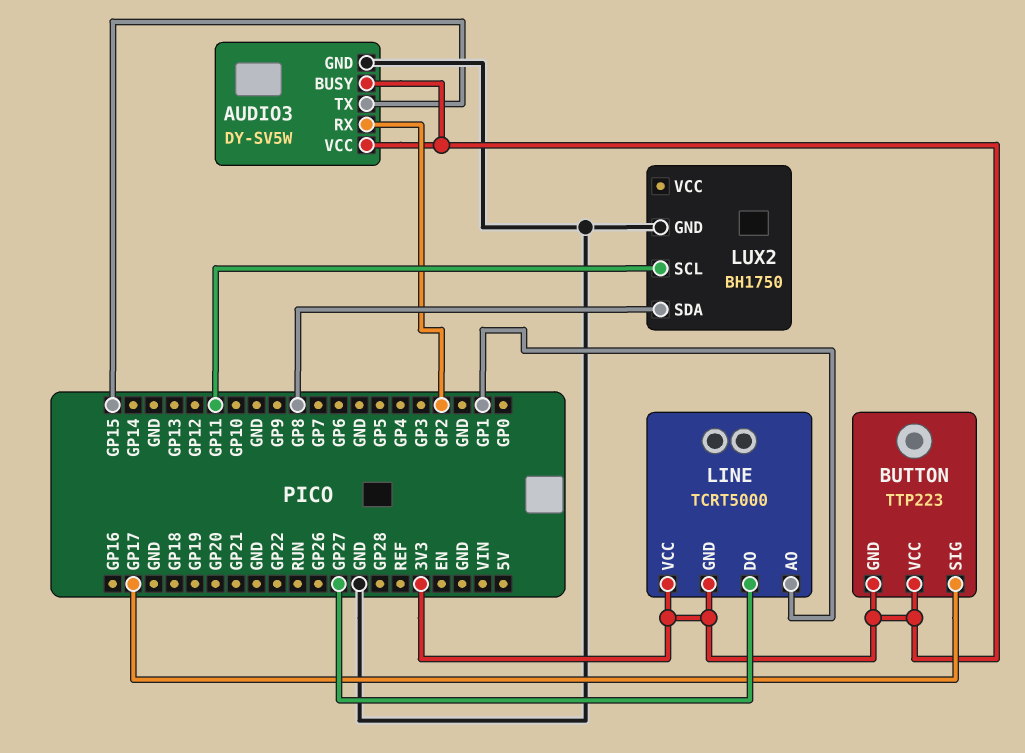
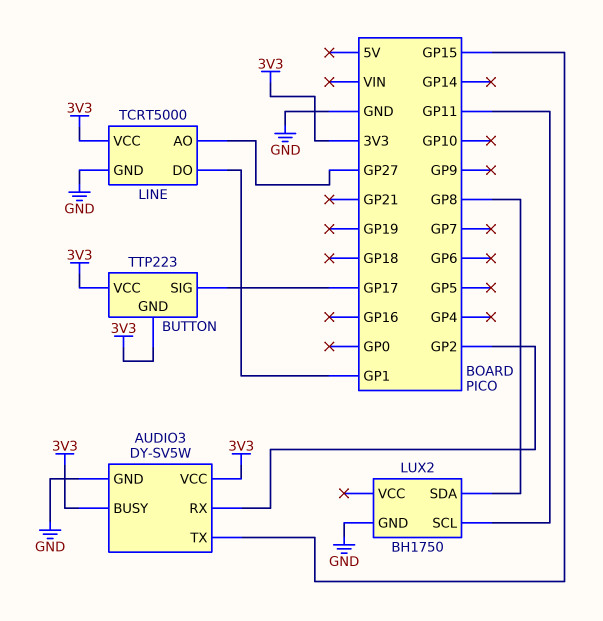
LINE pin AO: GP1 -> GP27
LINE pin DO: GP27 -> GP1
LINE pin GND: 3V3 -> GND

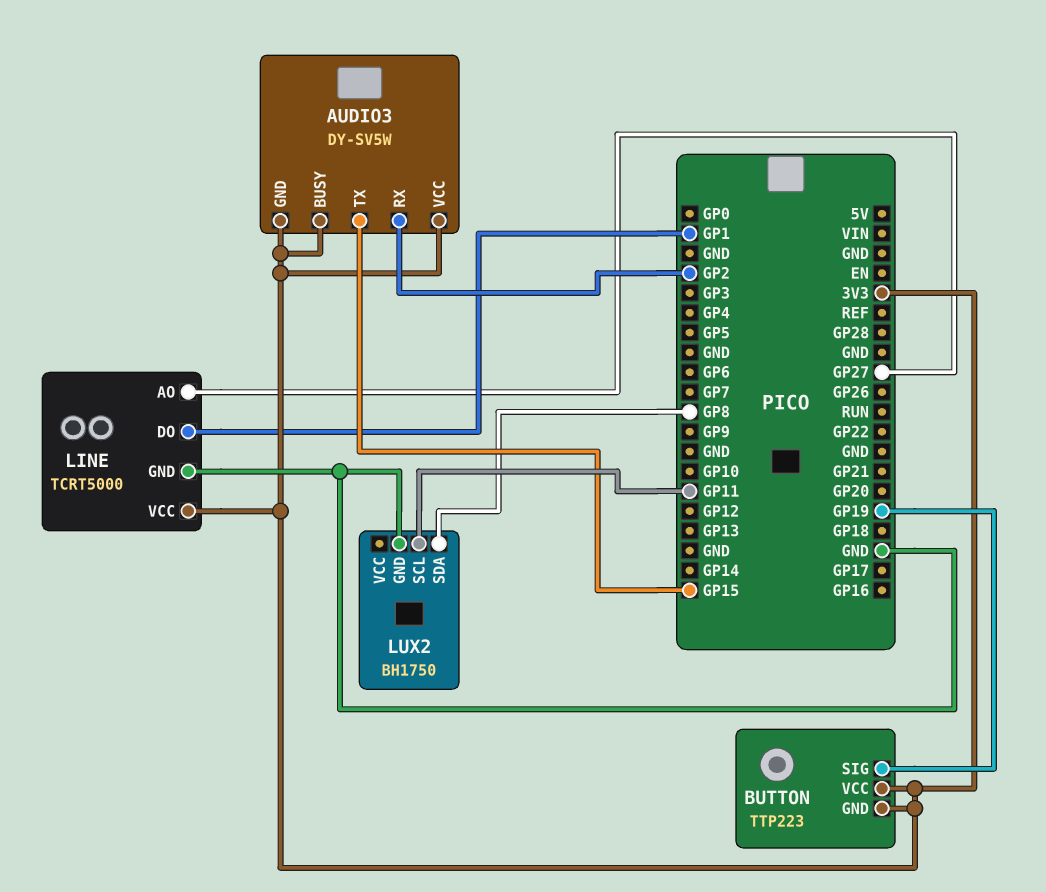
AUDIO3 pin GND: GND -> 3V3
BUTTON pin SIG: GP17 -> GP19

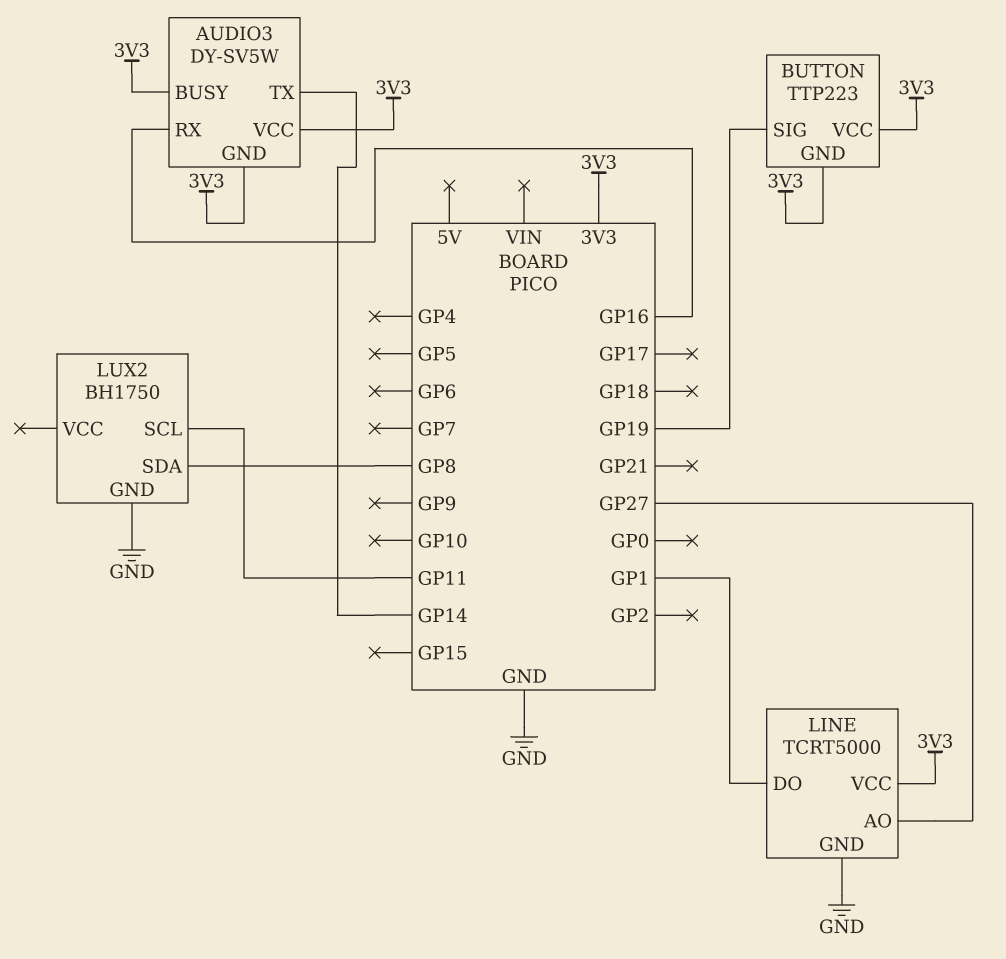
AUDIO3 pin RX: GP2 -> GP16
AUDIO3 pin TX: GP15 -> GP14

